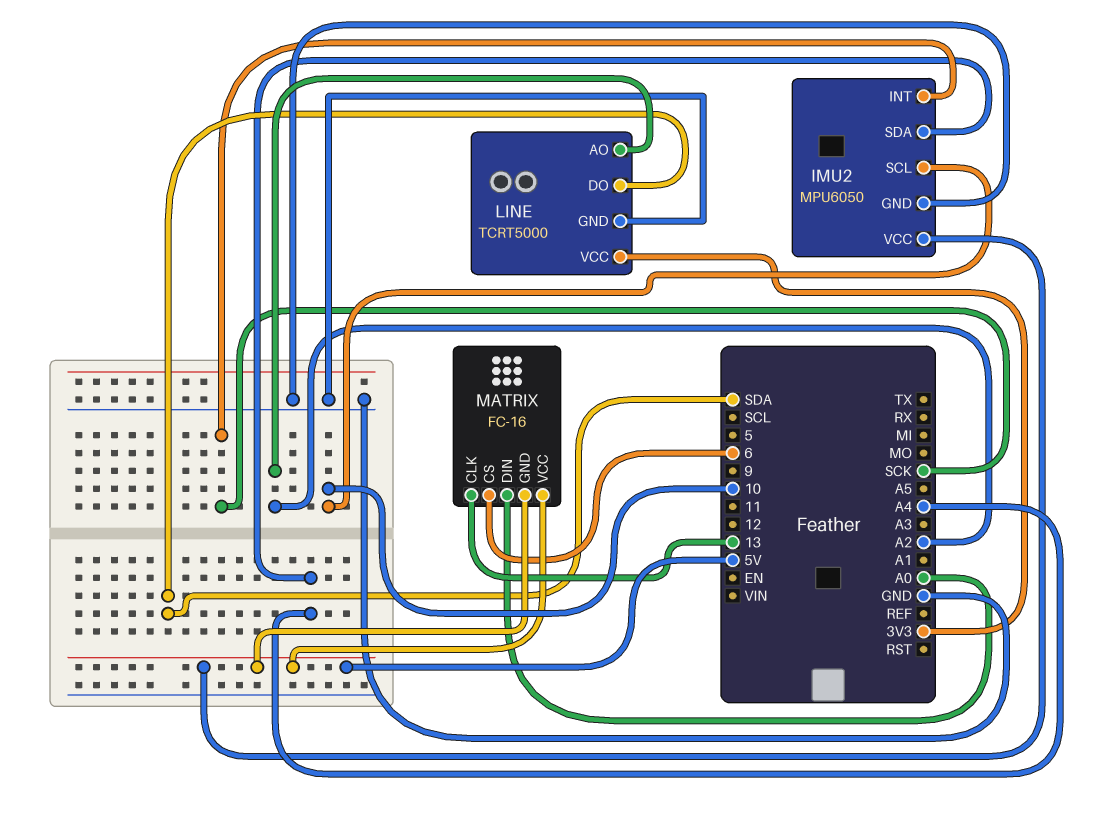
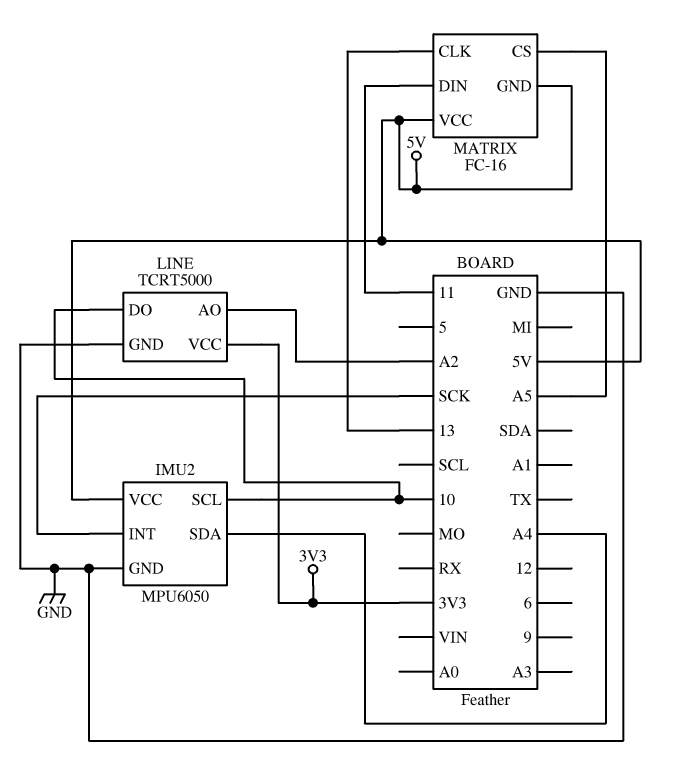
LINE pin DO: SDA -> 10
MATRIX pin CS: 6 -> A5
MATRIX pin DIN: A0 -> 11

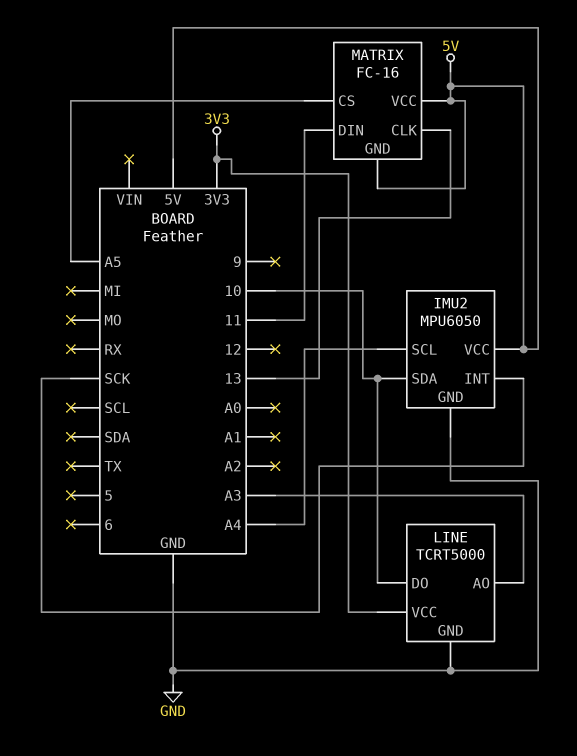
IMU2 pin SCL: 10 -> A4
IMU2 pin SDA: A4 -> 10
LINE pin AO: A2 -> A3

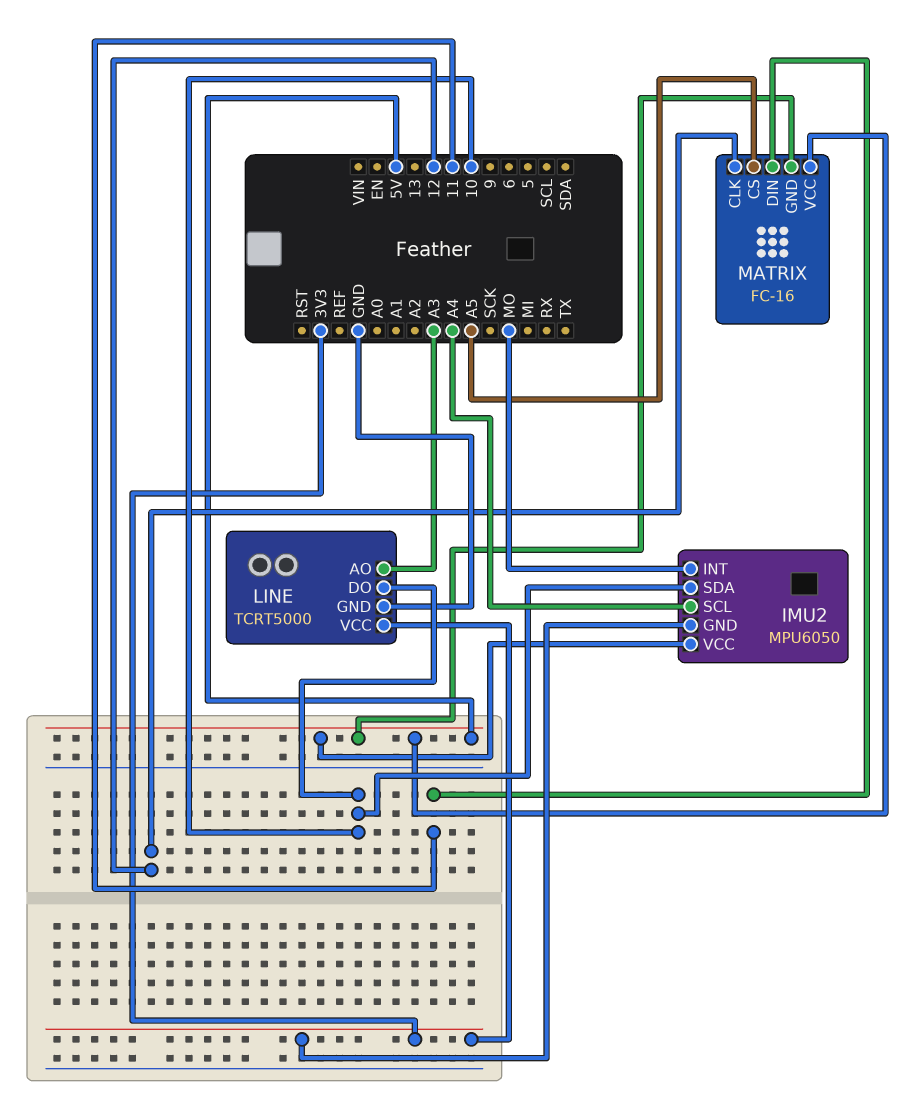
IMU2 pin GND: GND -> 3V3
IMU2 pin INT: SCK -> MO
MATRIX pin CLK: 13 -> 12

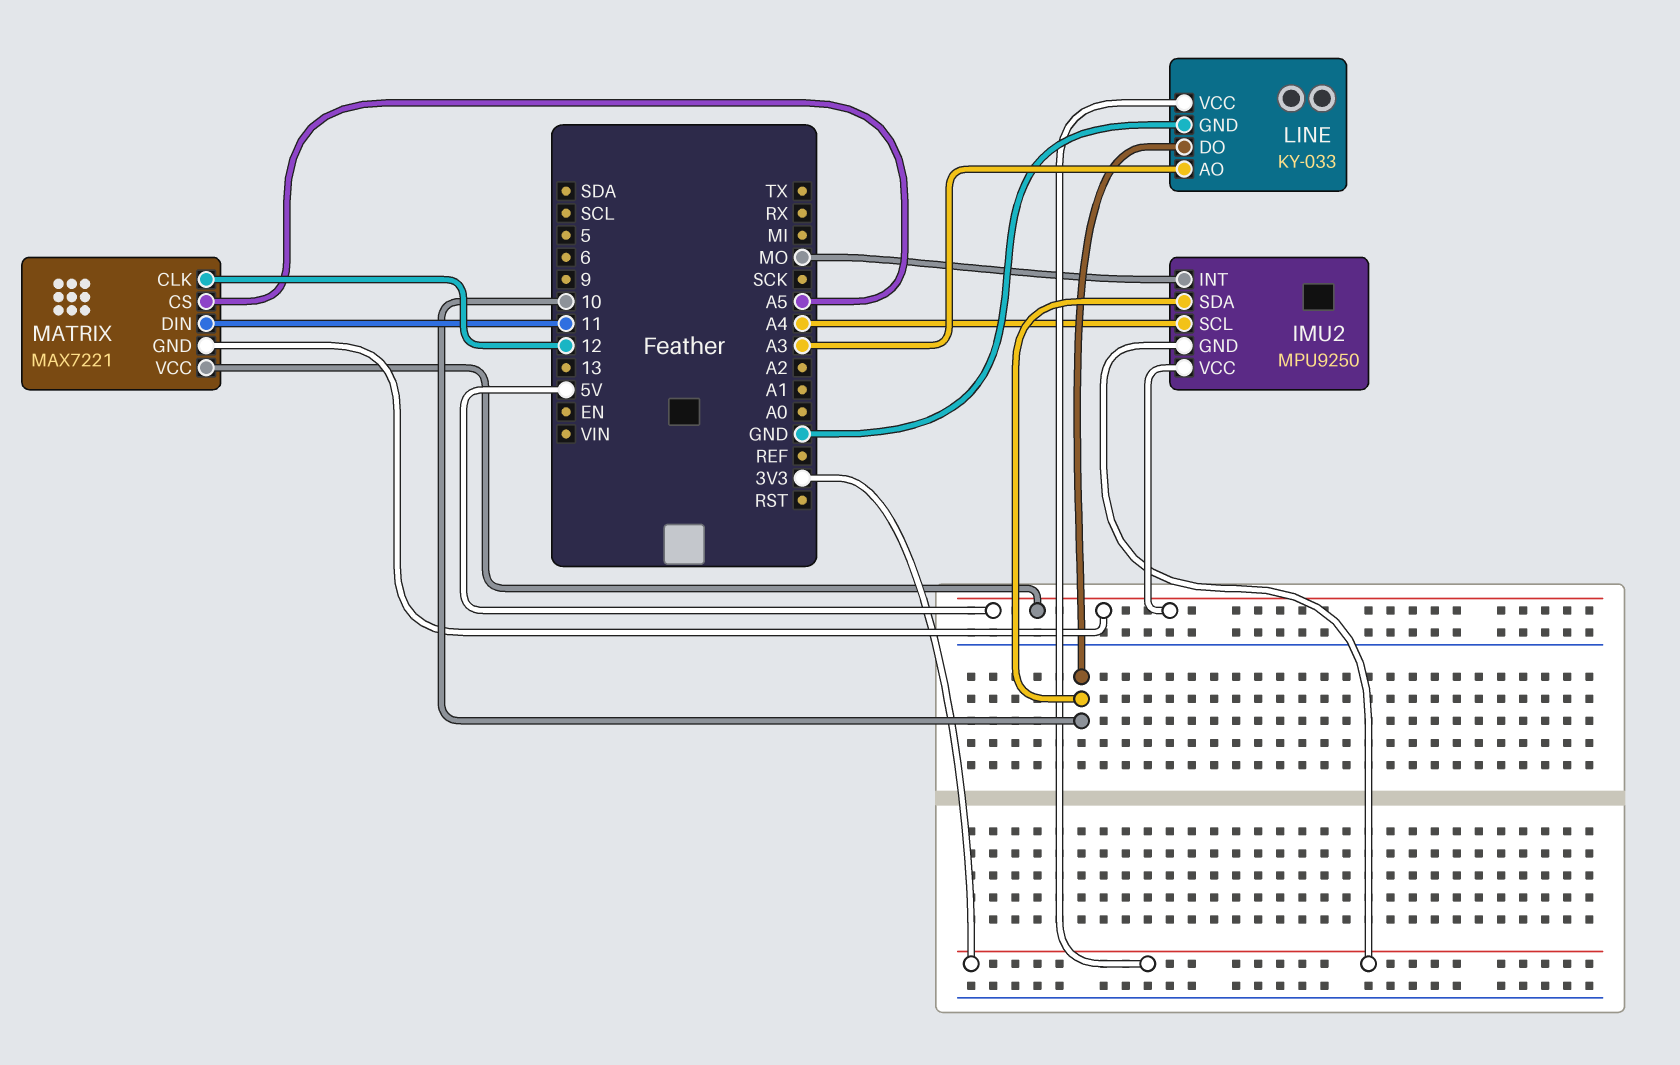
IMU2: MPU6050 -> MPU9250
LINE: TCRT5000 -> KY-033
MATRIX: FC-16 -> MAX7221

